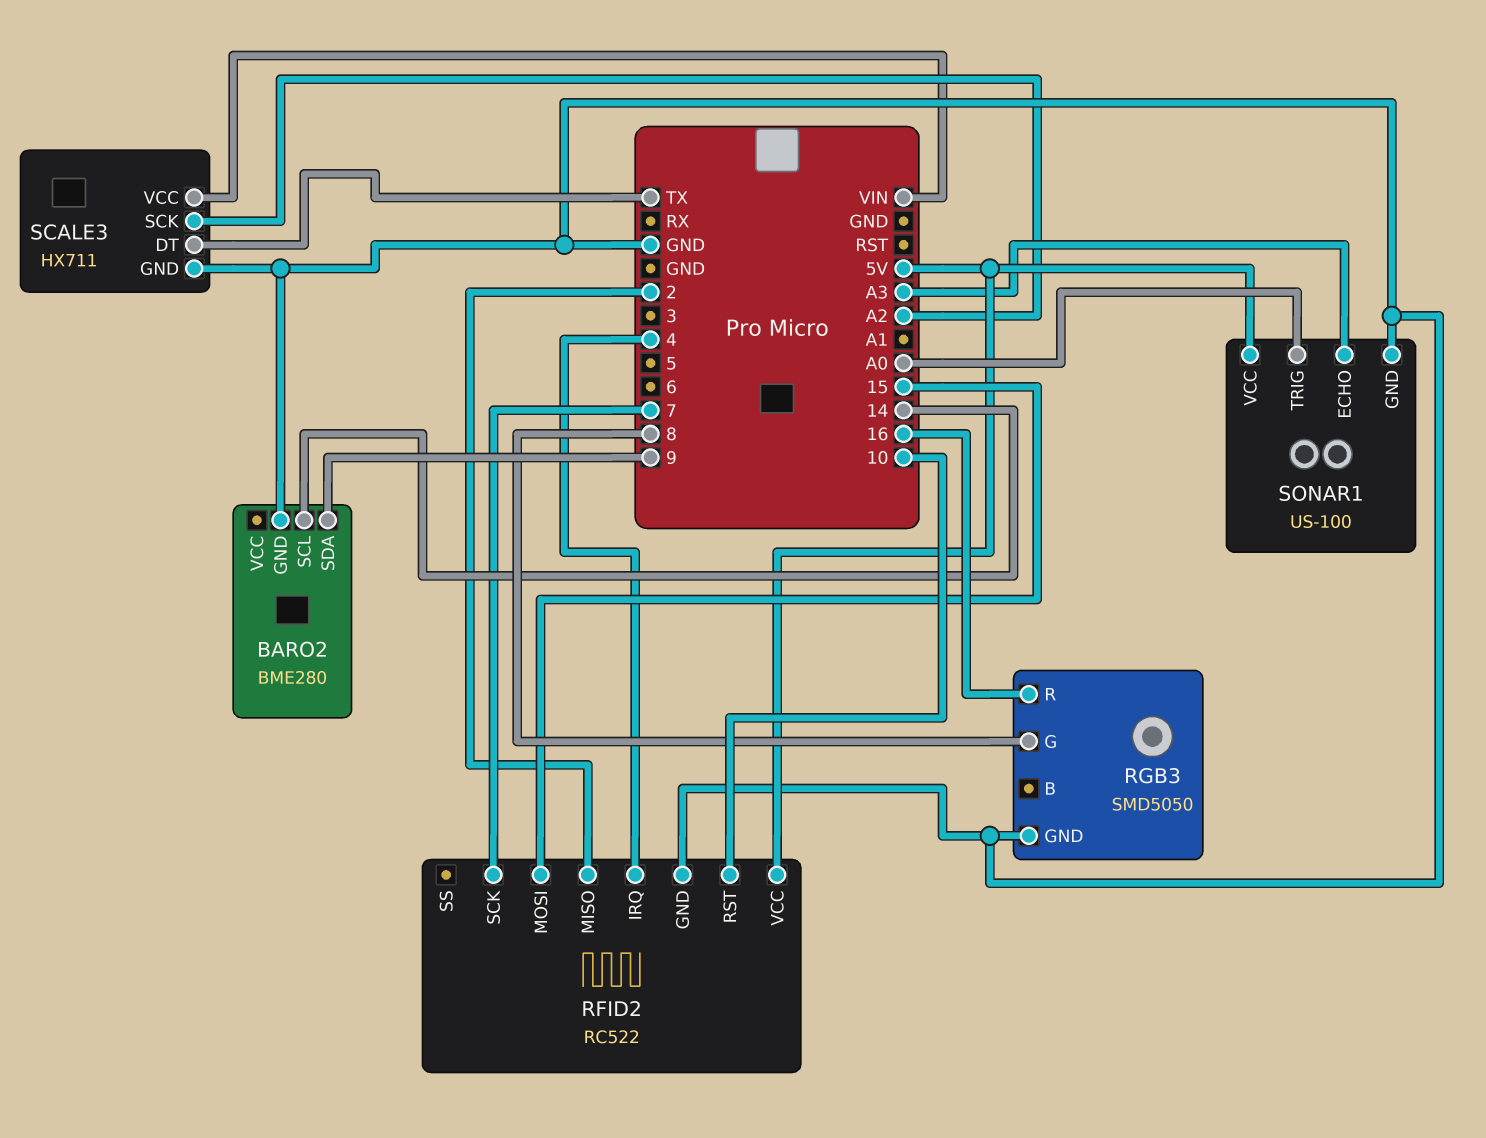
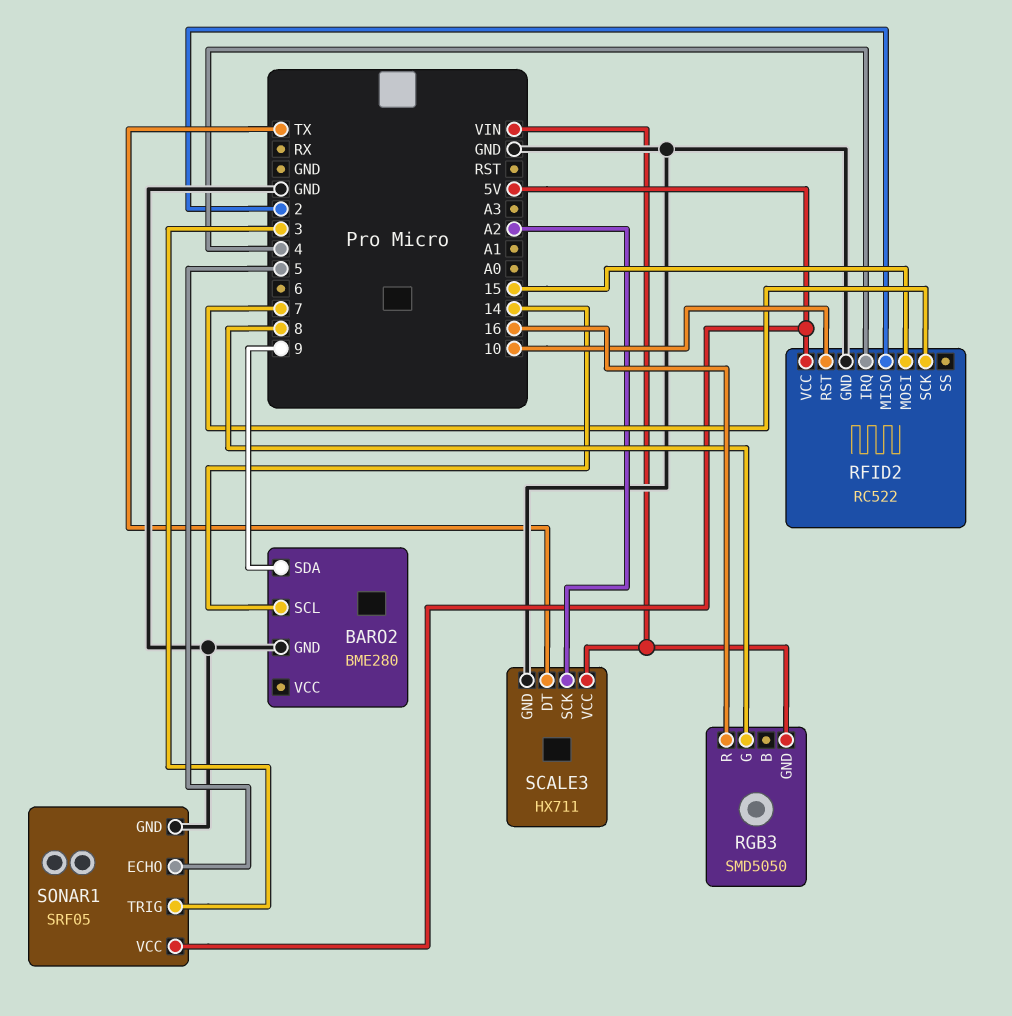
RGB3 pin GND: GND -> VIN
SONAR1: US-100 -> SRF05
SONAR1 pin ECHO: A3 -> 5
SONAR1 pin TRIG: A0 -> 3

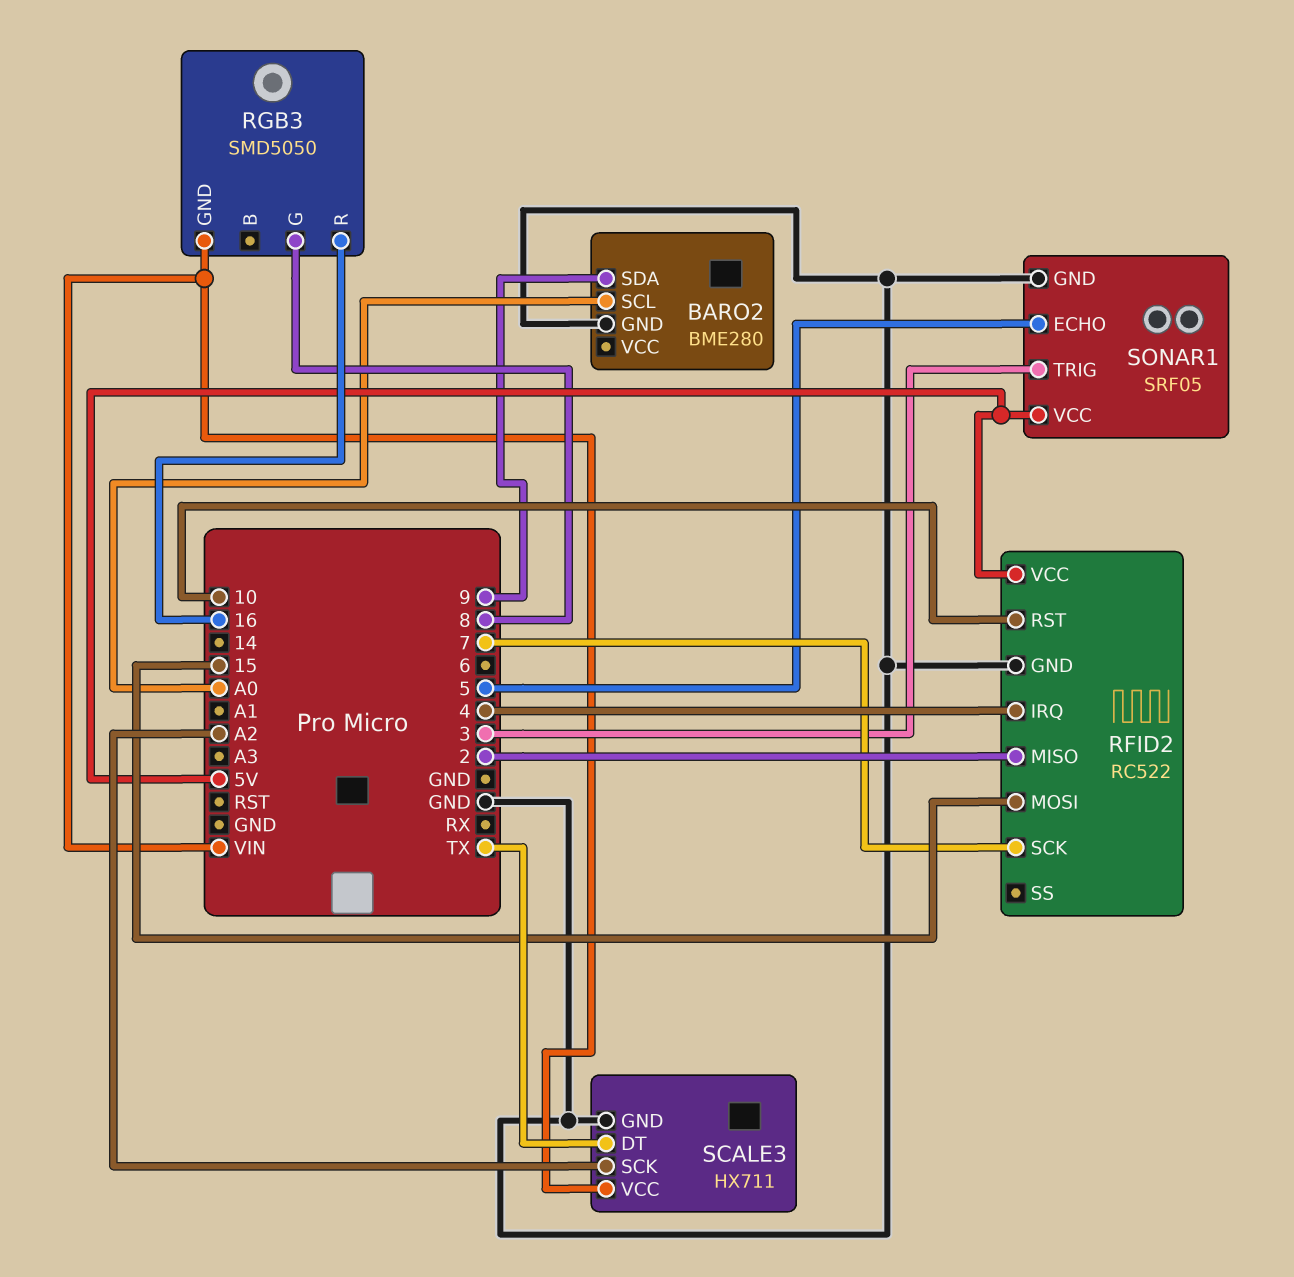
BARO2 pin SCL: 14 -> A0

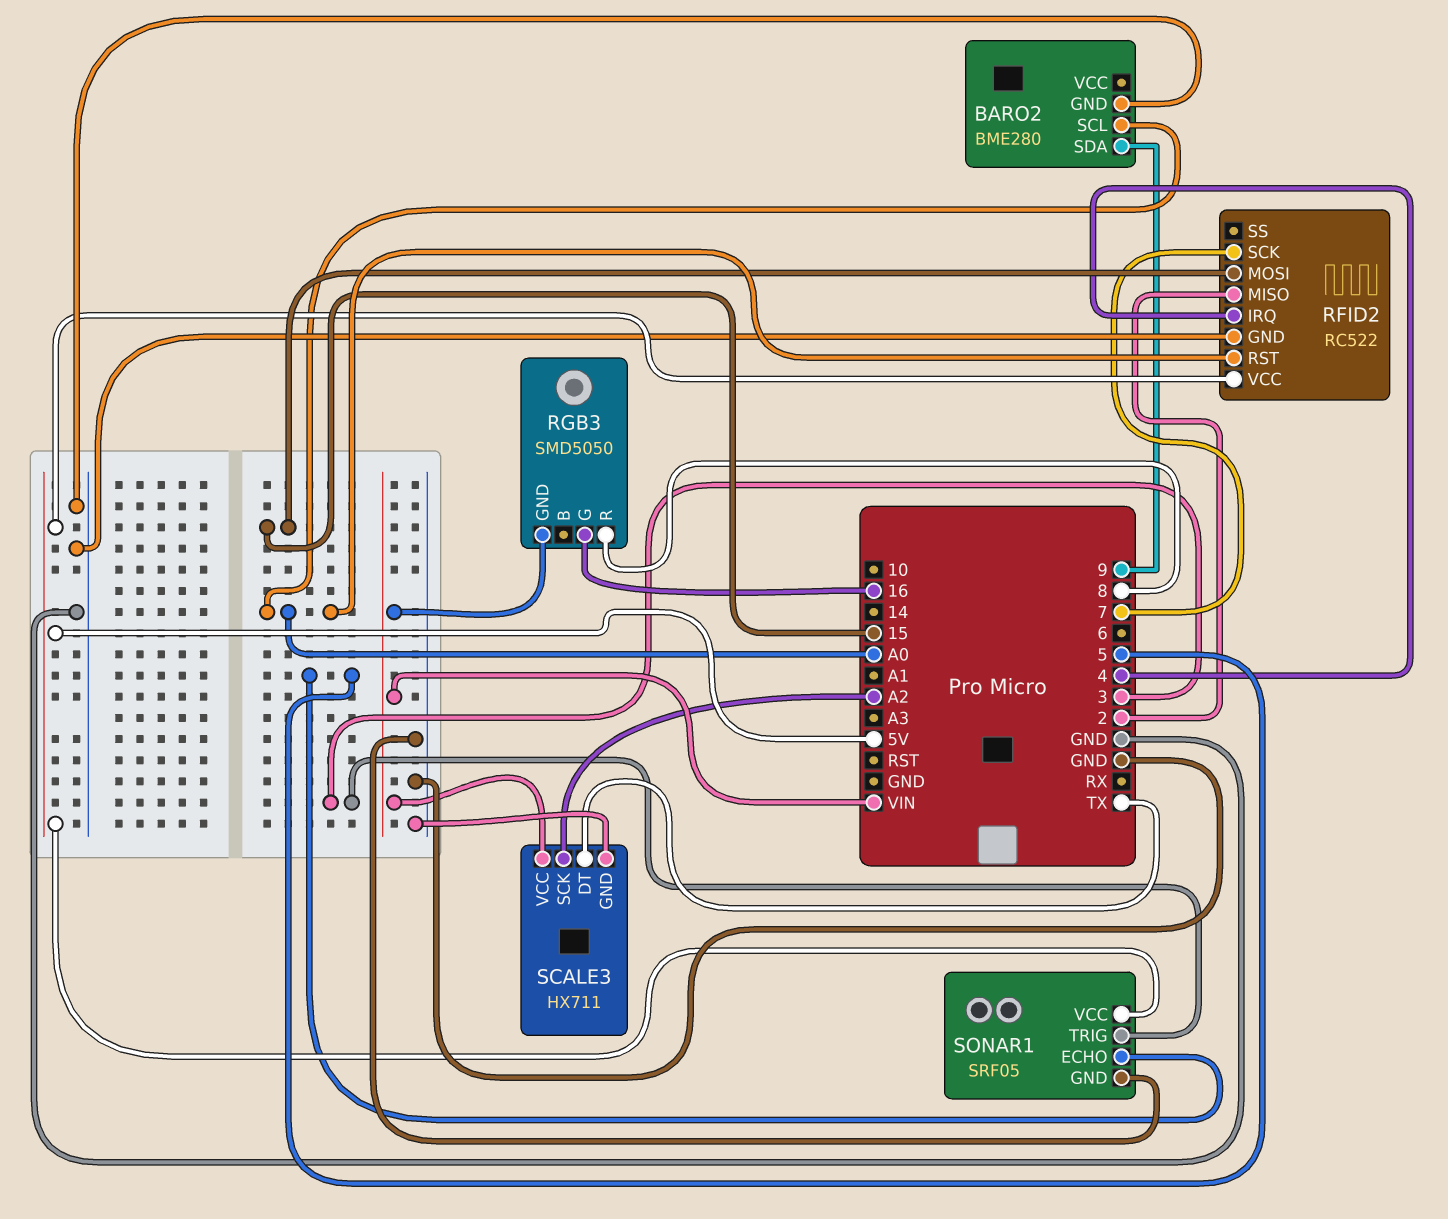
RFID2 pin RST: 10 -> A0
RGB3 pin G: 8 -> 16
RGB3 pin R: 16 -> 8

